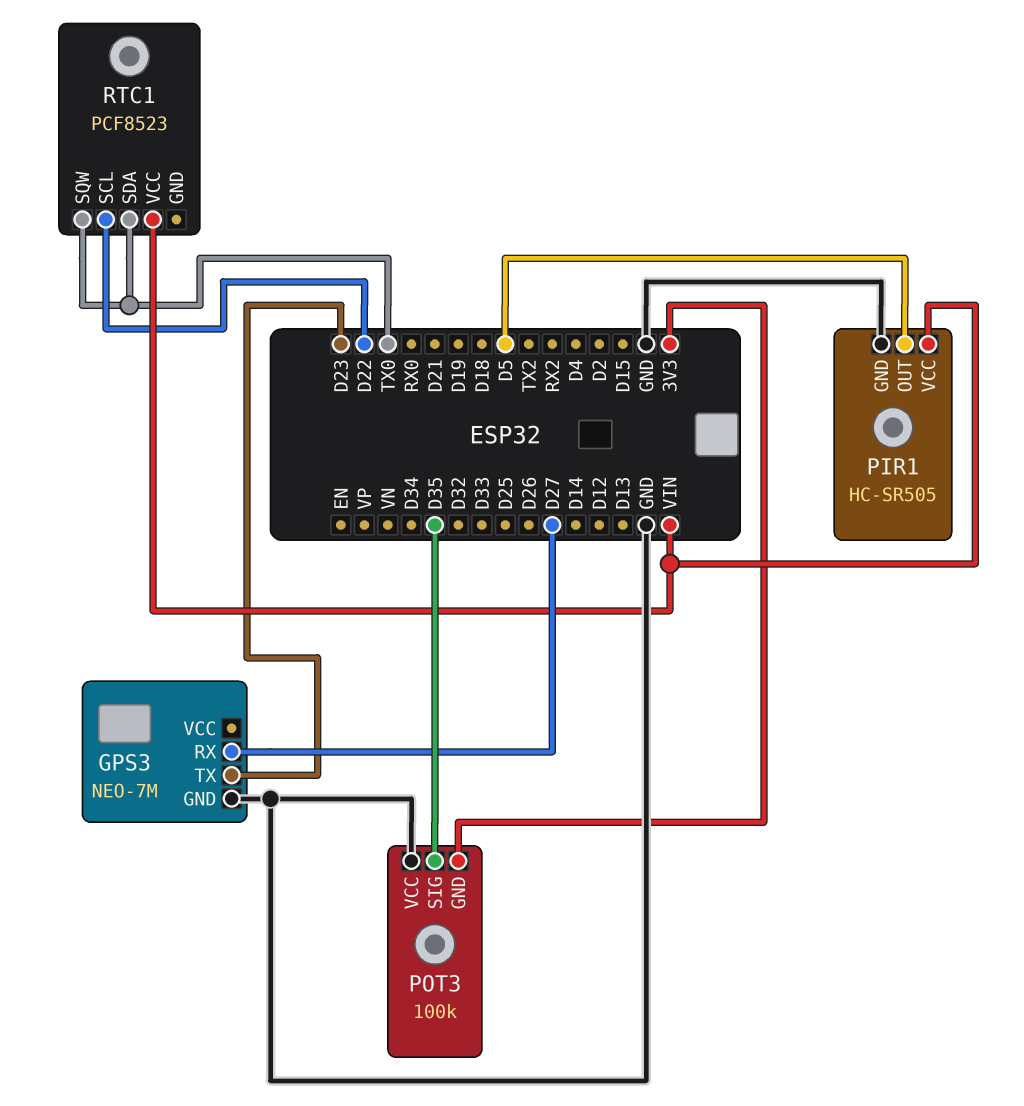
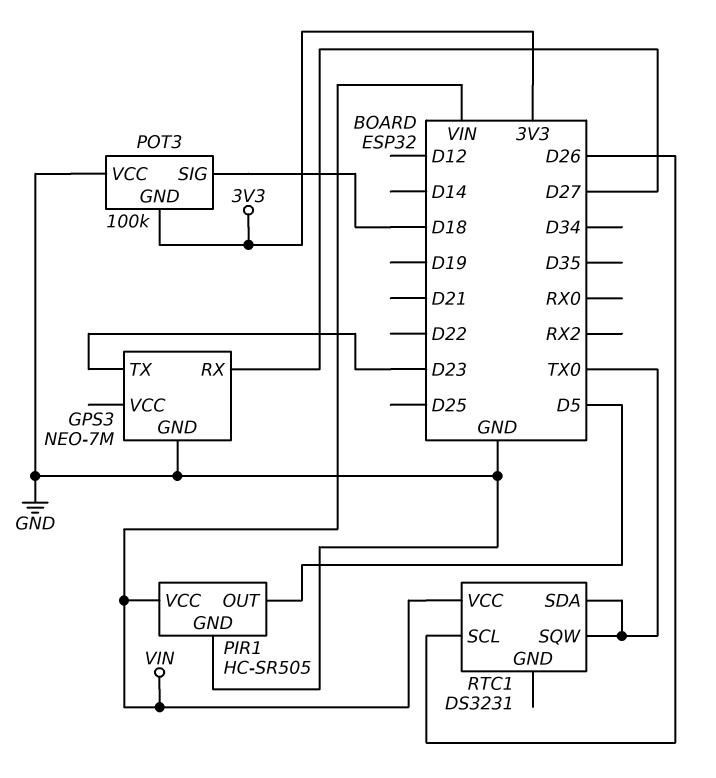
POT3 pin SIG: D35 -> D18
RTC1: PCF8523 -> DS3231
RTC1 pin SCL: D22 -> D26

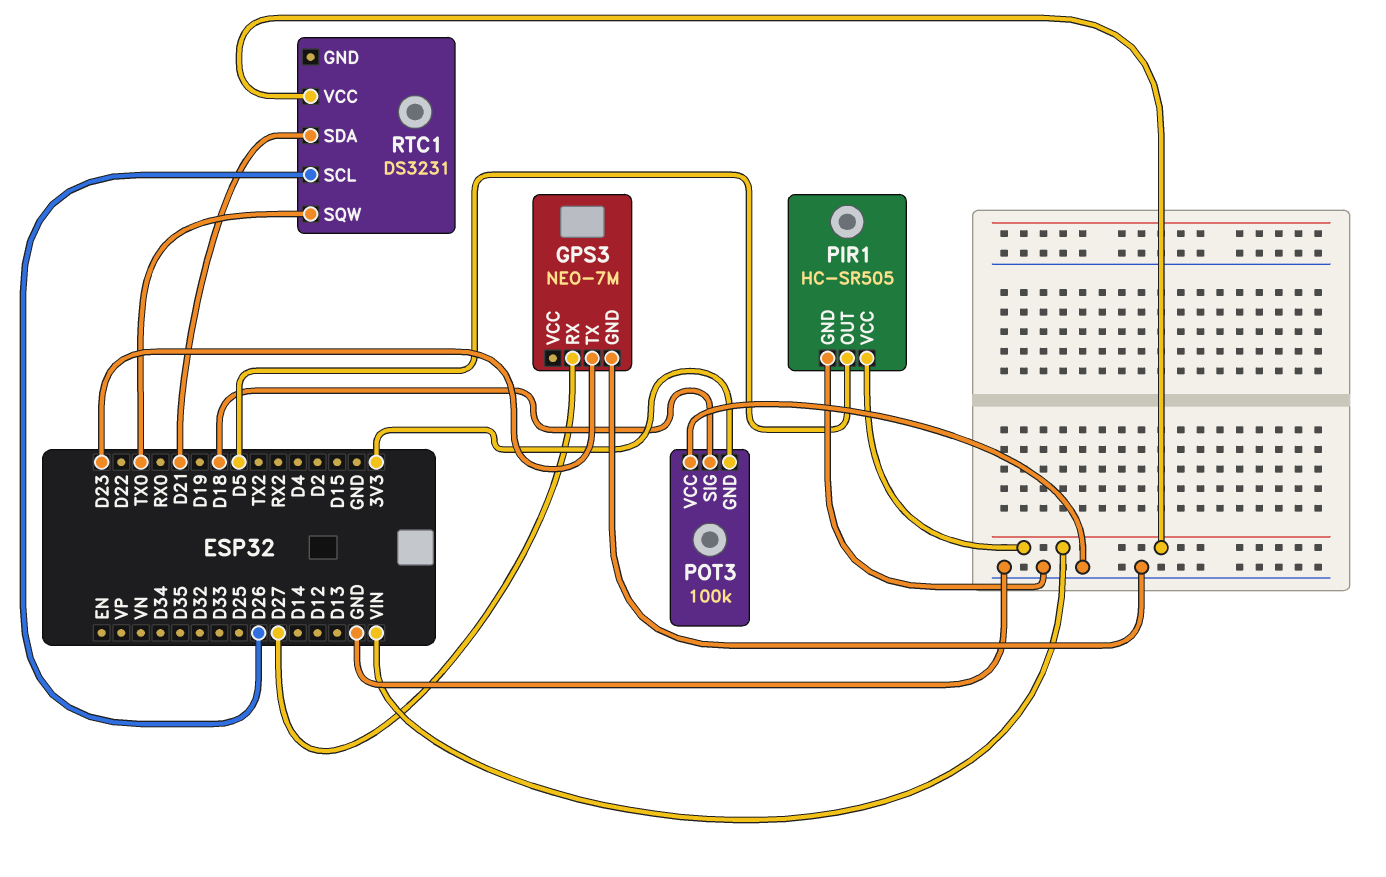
RTC1 pin SDA: TX0 -> D21

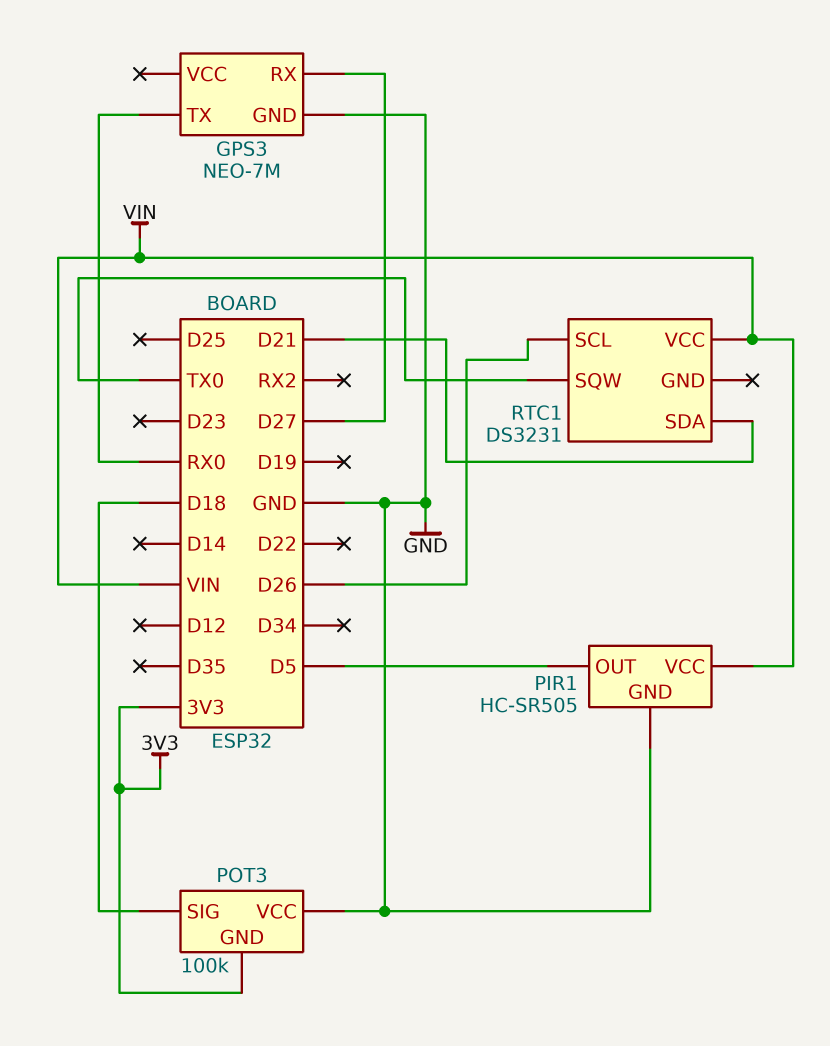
GPS3 pin TX: D23 -> RX0

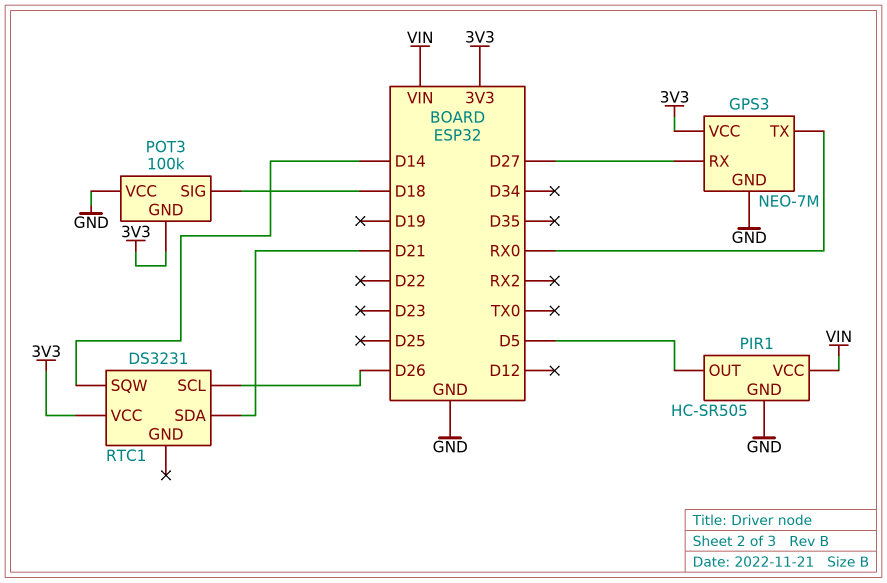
GPS3 pin VCC: none -> 3V3
RTC1 pin SQW: TX0 -> D14
RTC1 pin VCC: VIN -> 3V3

